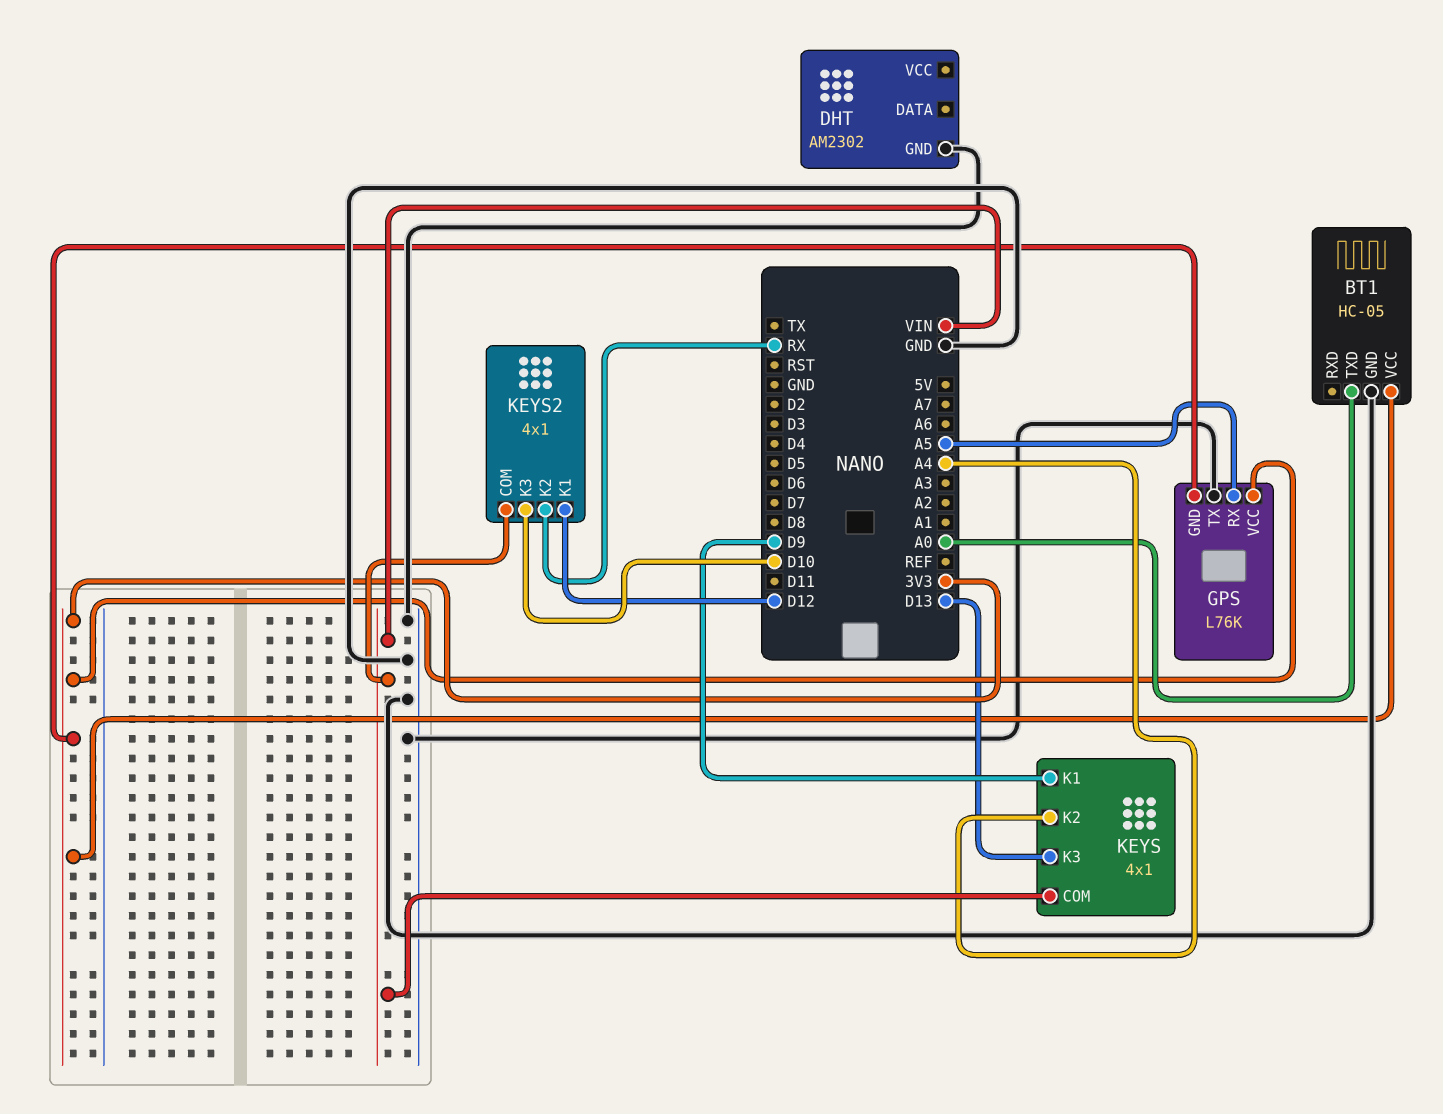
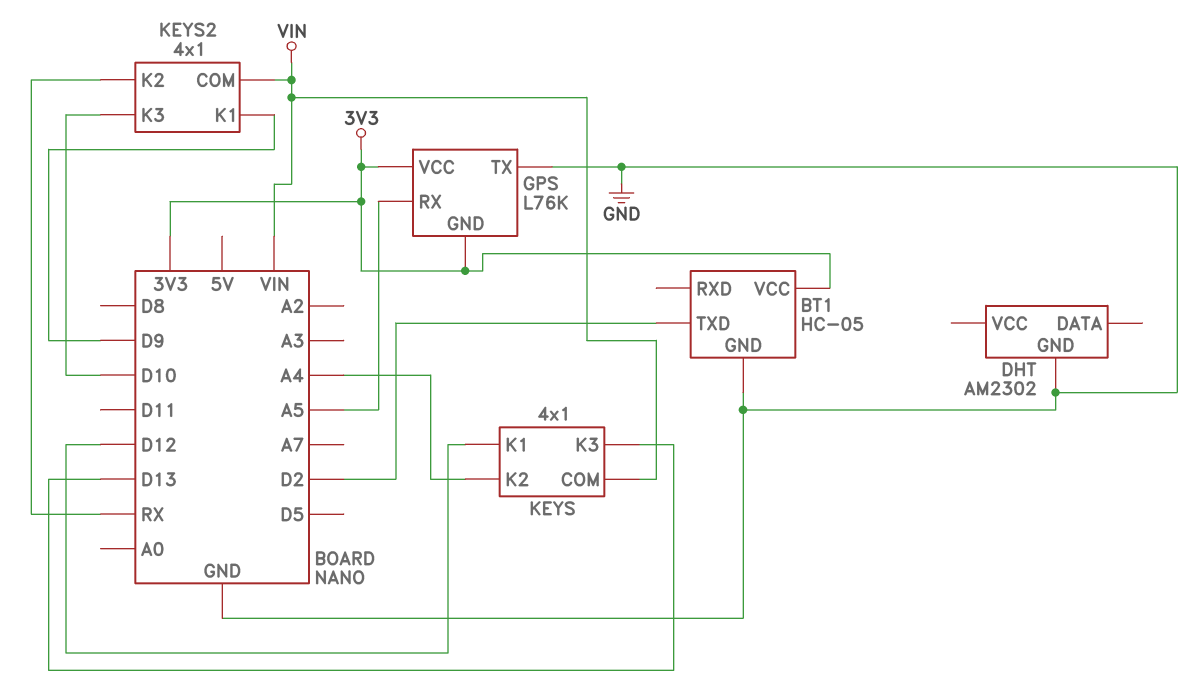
BT1 pin TXD: A0 -> D2
KEYS pin K1: D9 -> D12
KEYS2 pin K1: D12 -> D9

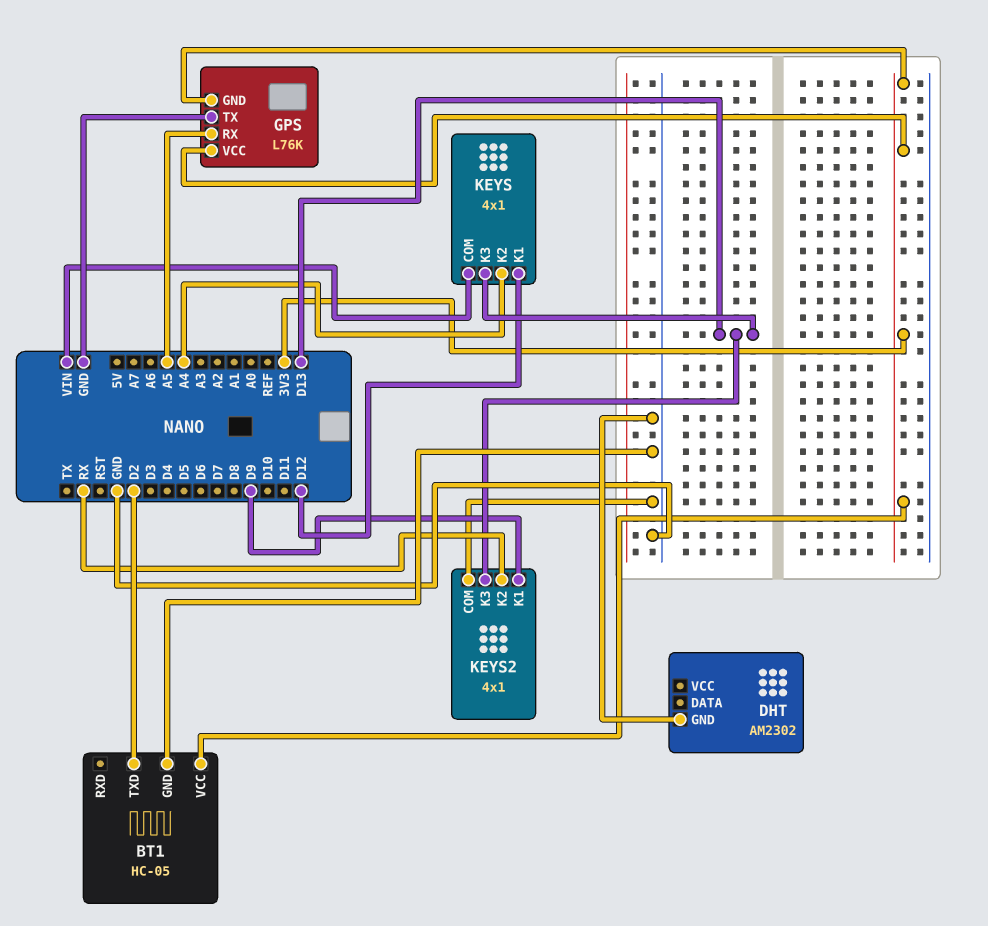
KEYS2 pin COM: VIN -> GND
KEYS2 pin K3: D10 -> D13

